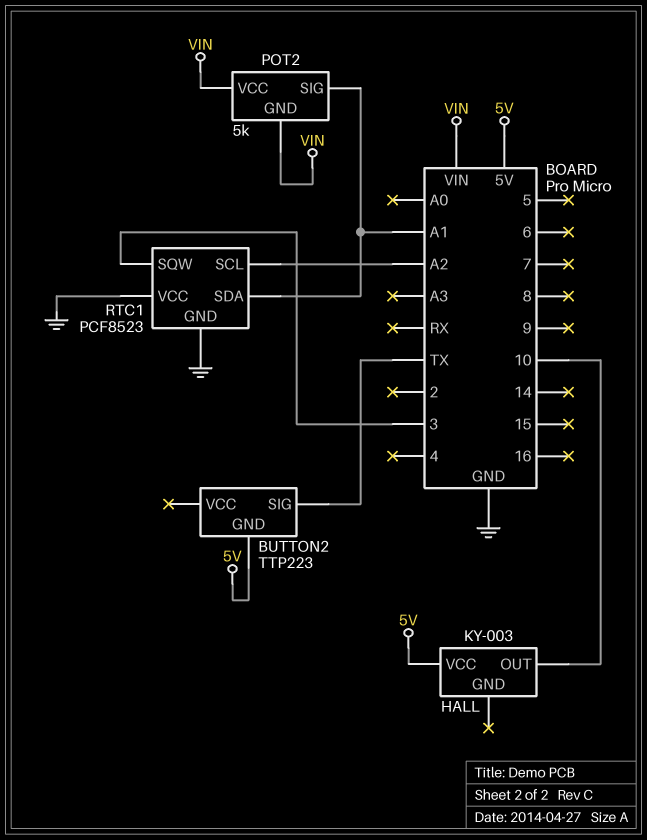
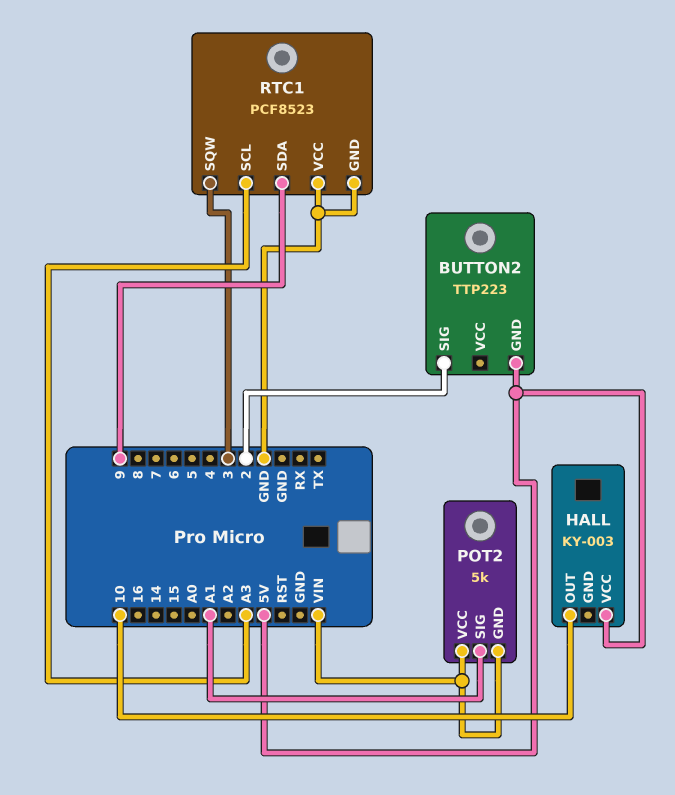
BUTTON2 pin SIG: TX -> 2
RTC1 pin SCL: A2 -> A3
RTC1 pin SDA: A1 -> 9

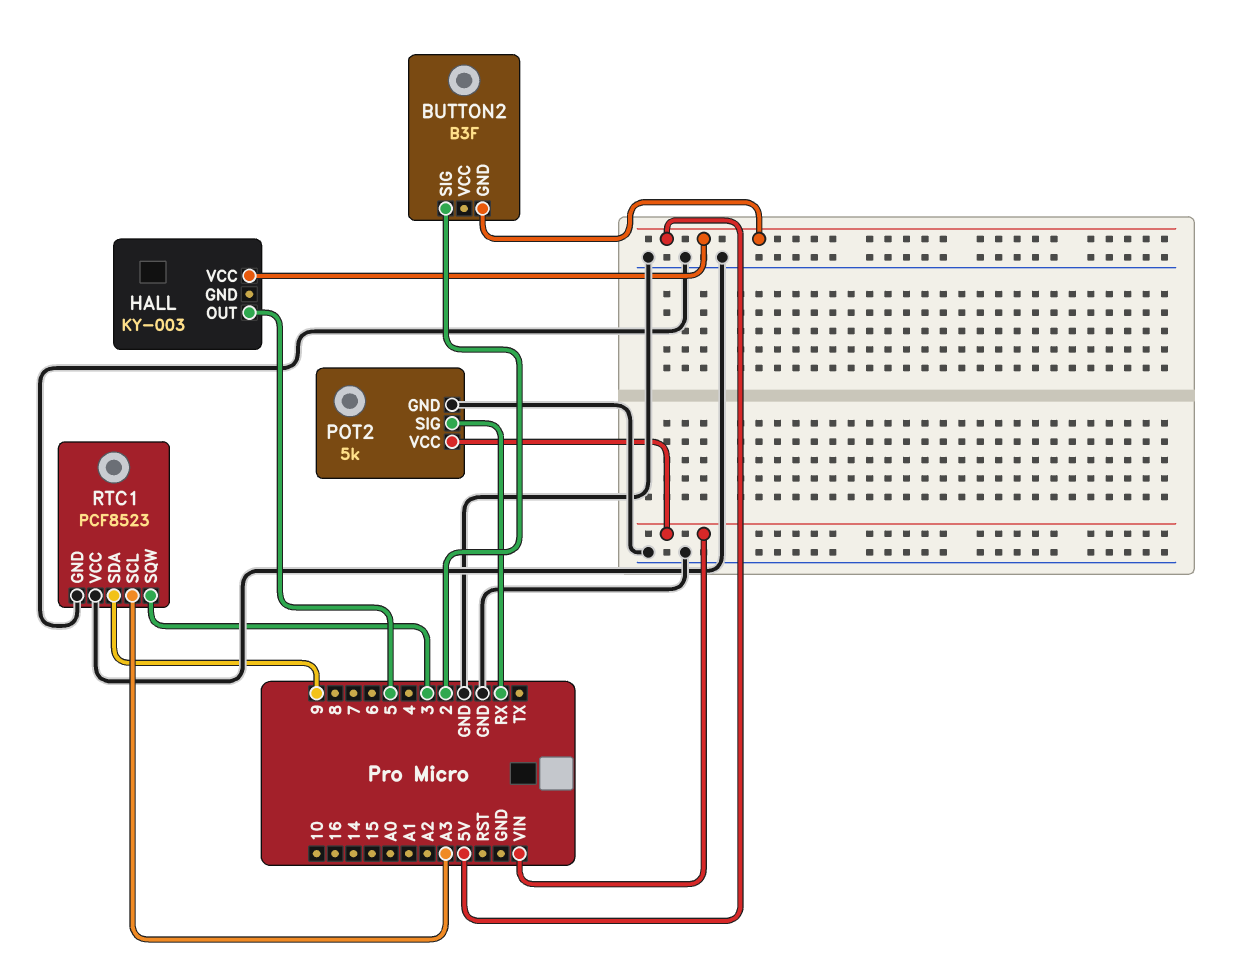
BUTTON2: TTP223 -> B3F
HALL pin OUT: 10 -> 5
POT2 pin GND: VIN -> GND
POT2 pin SIG: A1 -> RX

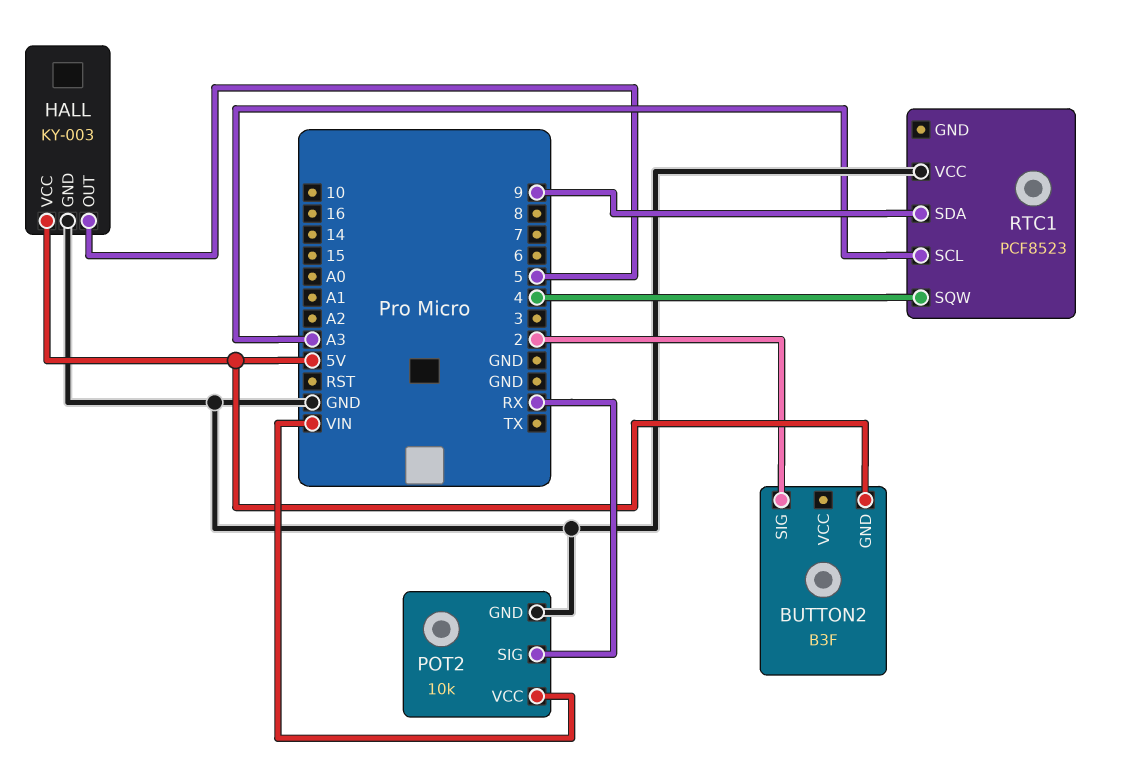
HALL pin GND: none -> GND
POT2: 5k -> 10k
RTC1 pin GND: GND -> none
RTC1 pin SQW: 3 -> 4

